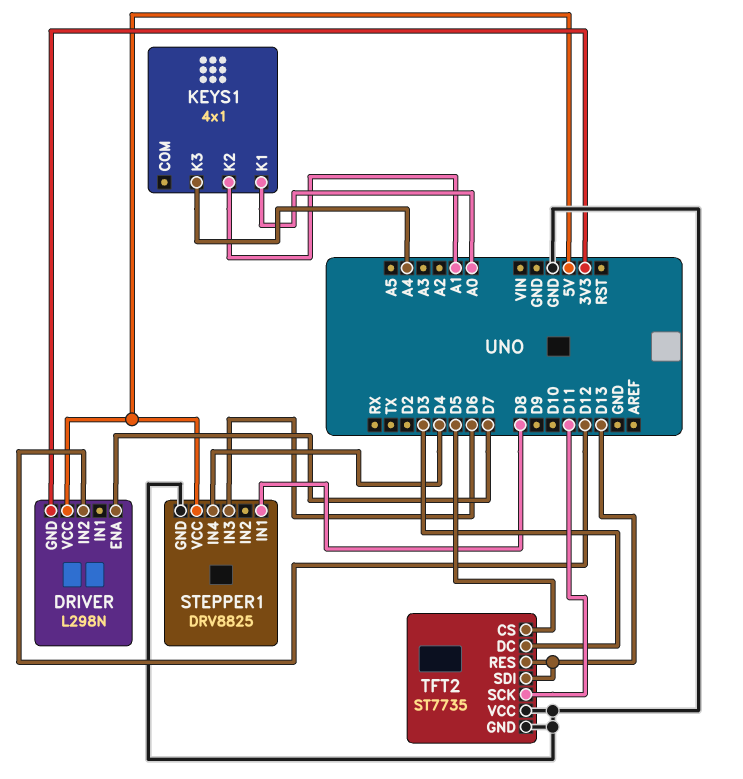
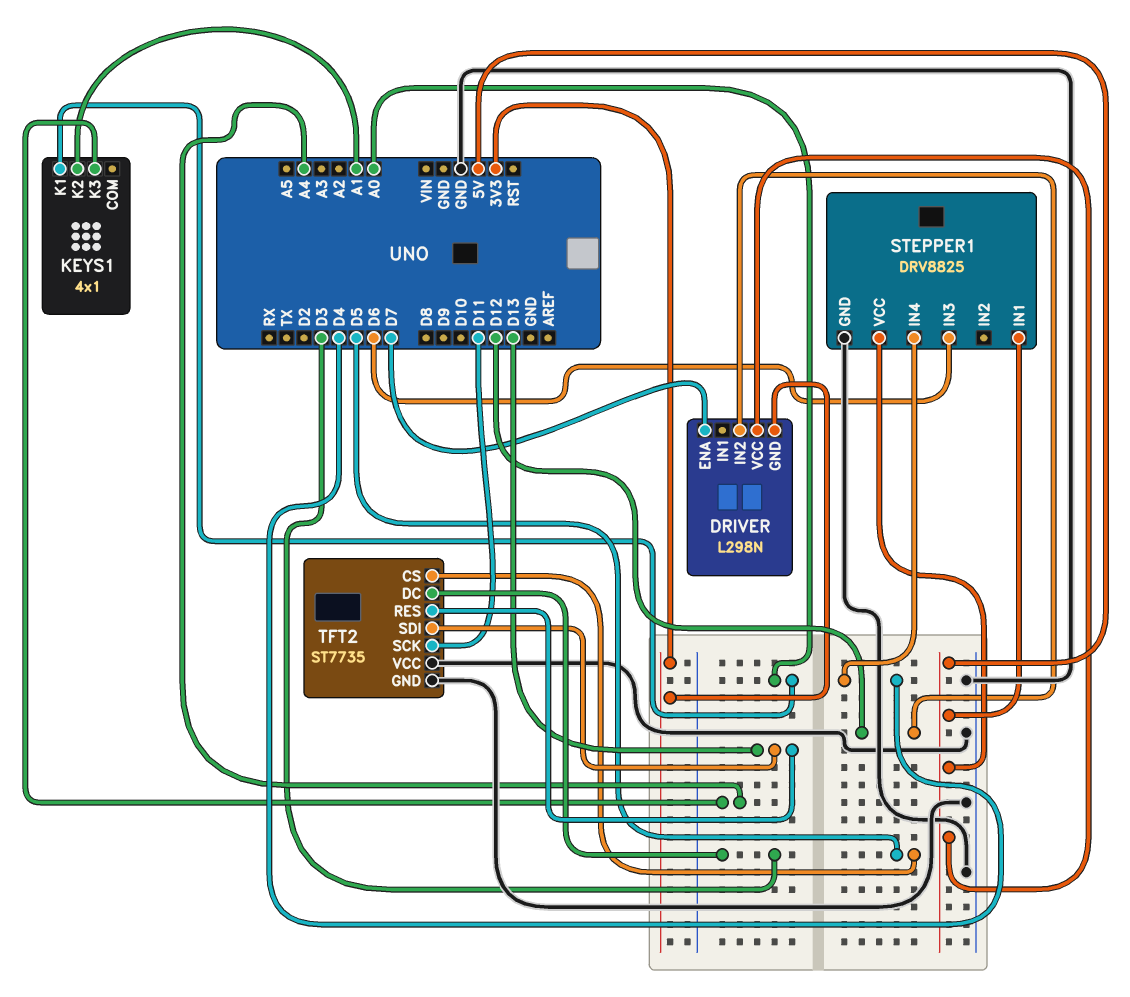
STEPPER1 pin IN1: D8 -> 5V

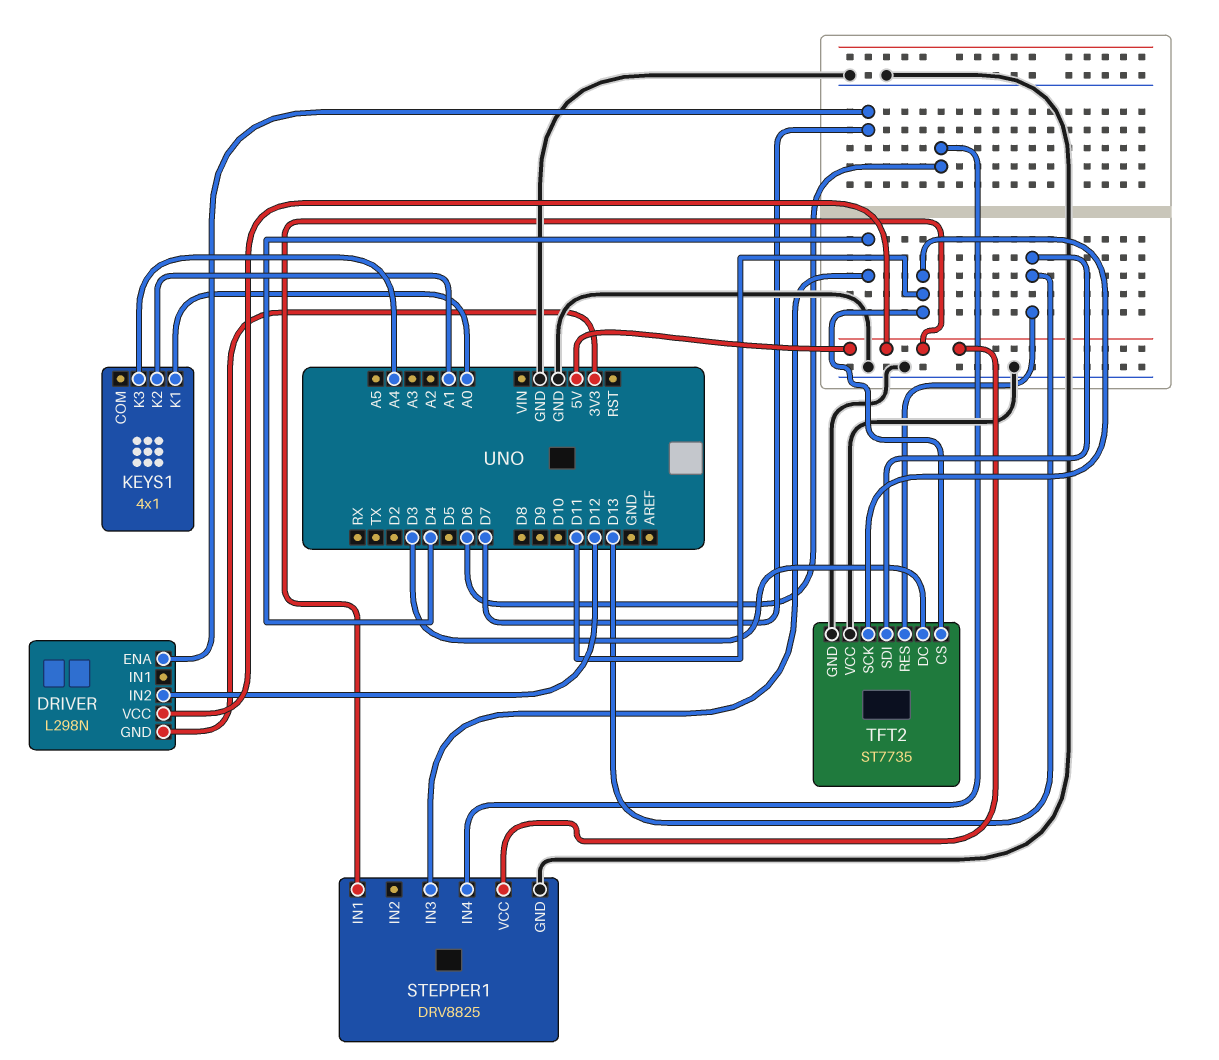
STEPPER1 pin IN3: D6 -> D4
STEPPER1 pin IN4: D4 -> D6
TFT2 pin CS: D5 -> D11

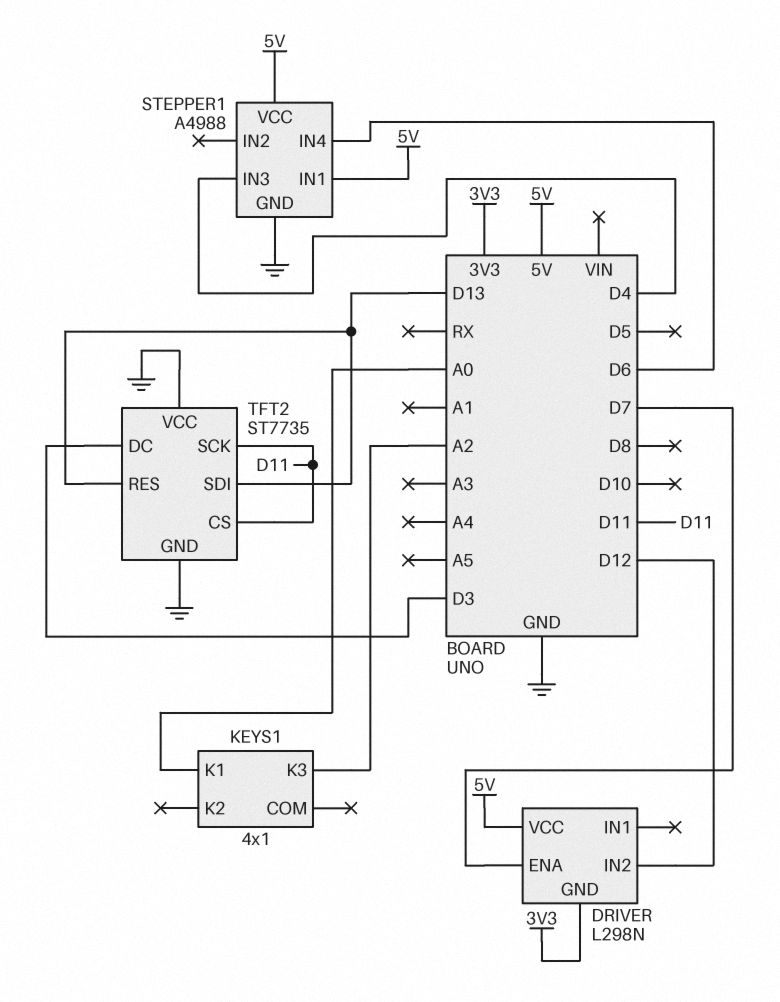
KEYS1 pin K2: A1 -> none
KEYS1 pin K3: A4 -> A2
STEPPER1: DRV8825 -> A4988

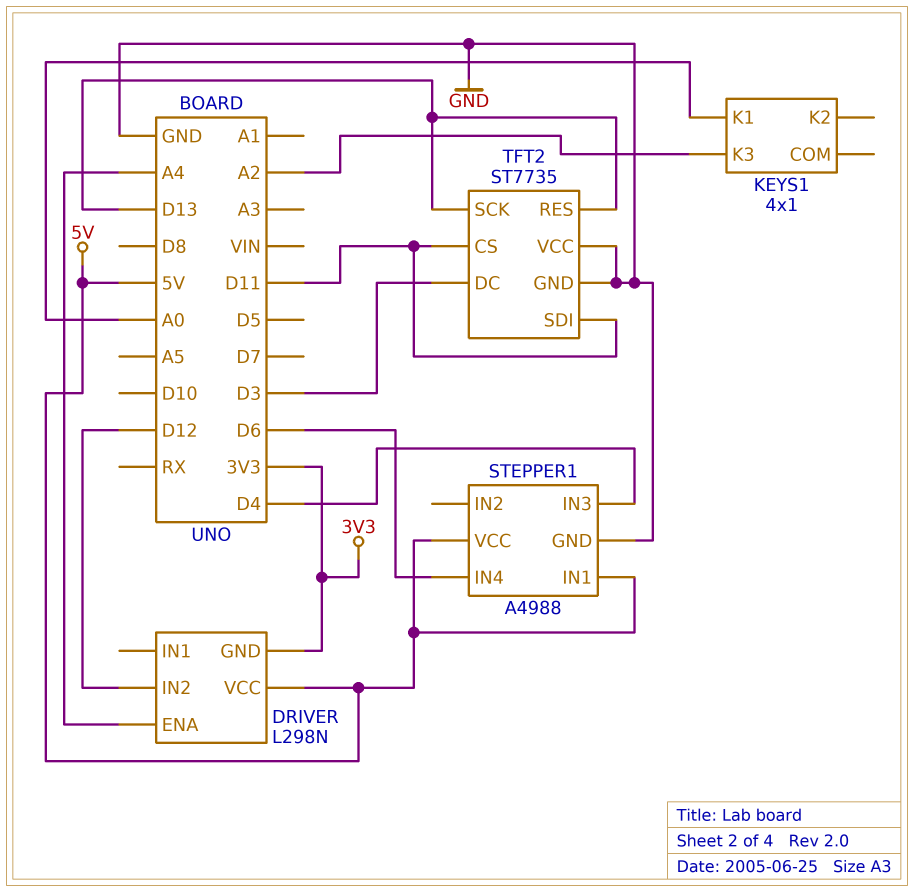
DRIVER pin ENA: D7 -> A4
TFT2 pin SCK: D11 -> D13
TFT2 pin SDI: D13 -> D11

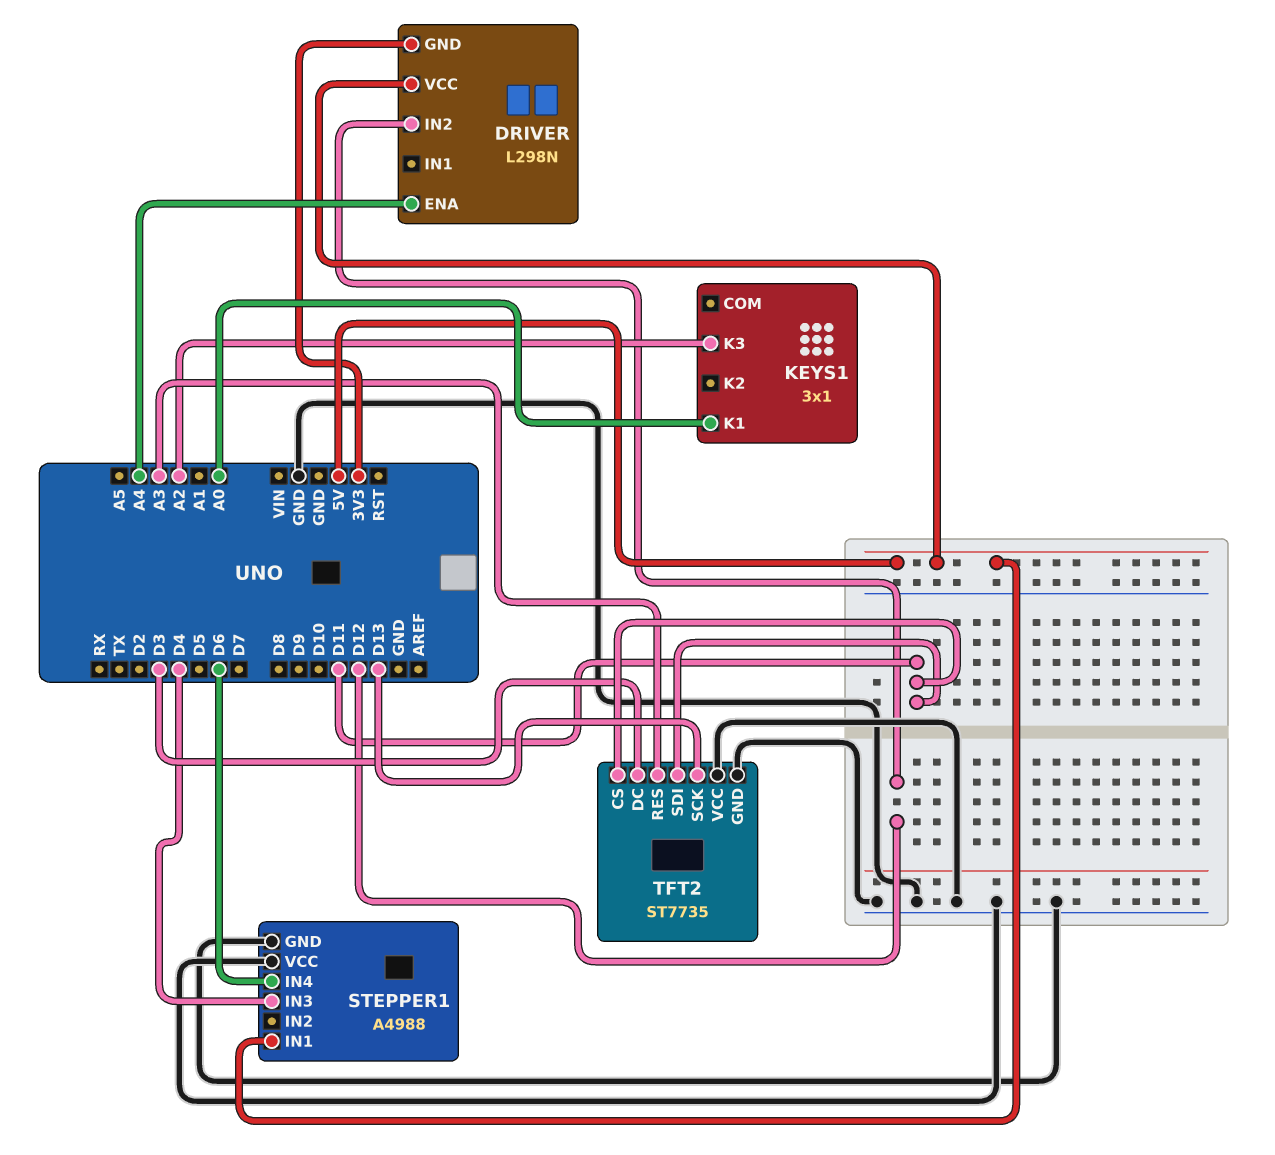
KEYS1: 4x1 -> 3x1
STEPPER1 pin VCC: 5V -> GND
TFT2 pin RES: D13 -> A3

